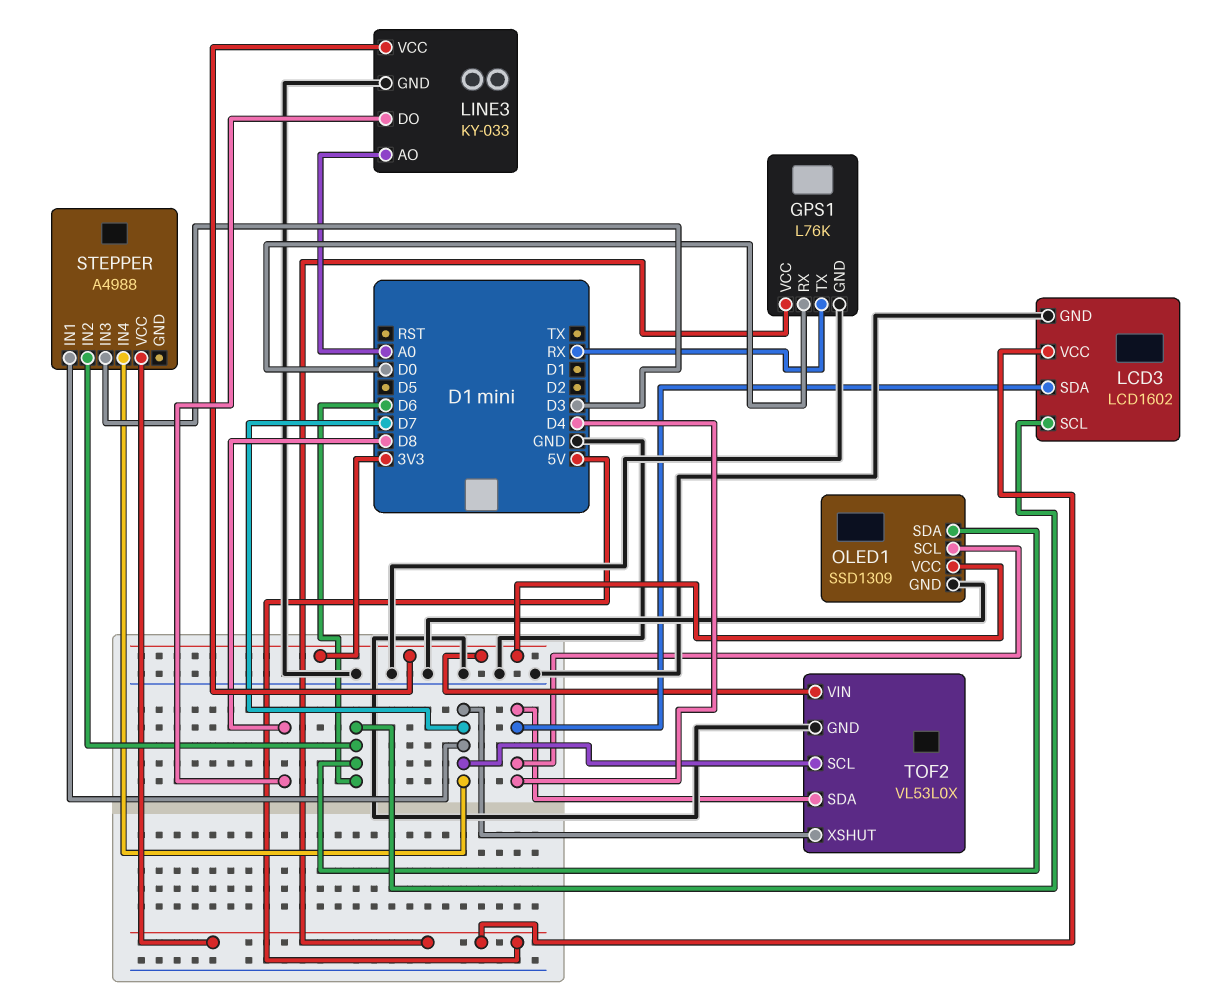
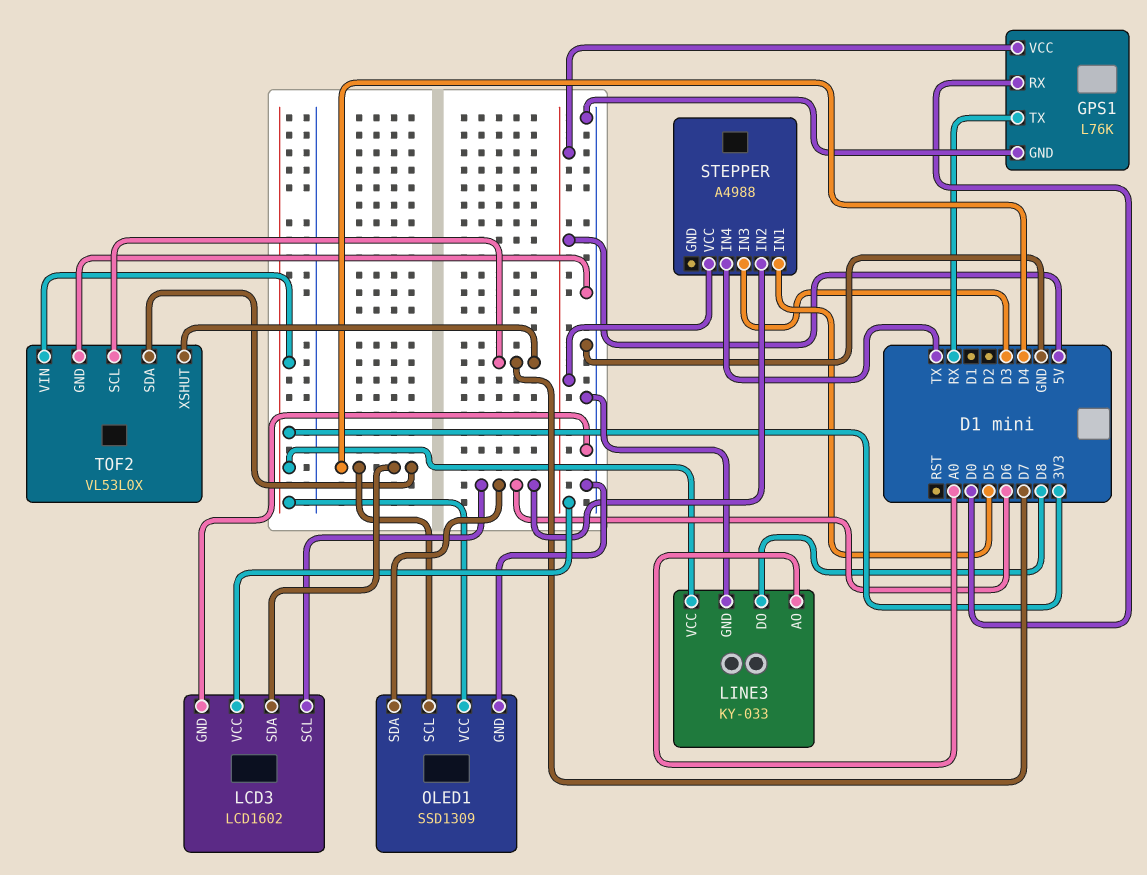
STEPPER pin IN1: D7 -> D5
STEPPER pin IN4: D7 -> TX

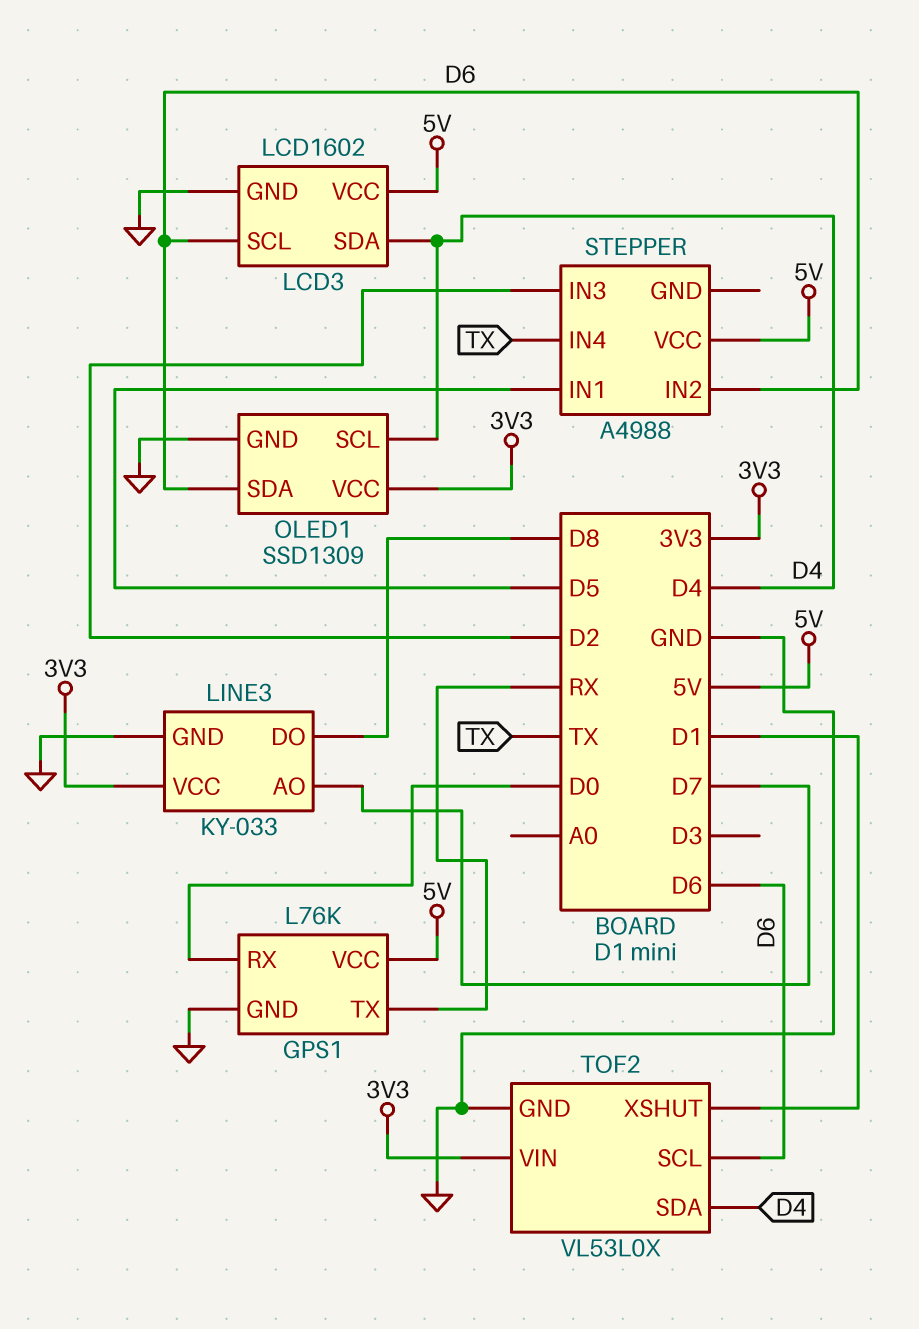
LINE3 pin AO: A0 -> D7
STEPPER pin IN3: D3 -> D2
TOF2 pin SCL: D7 -> D6
TOF2 pin XSHUT: D7 -> D1

